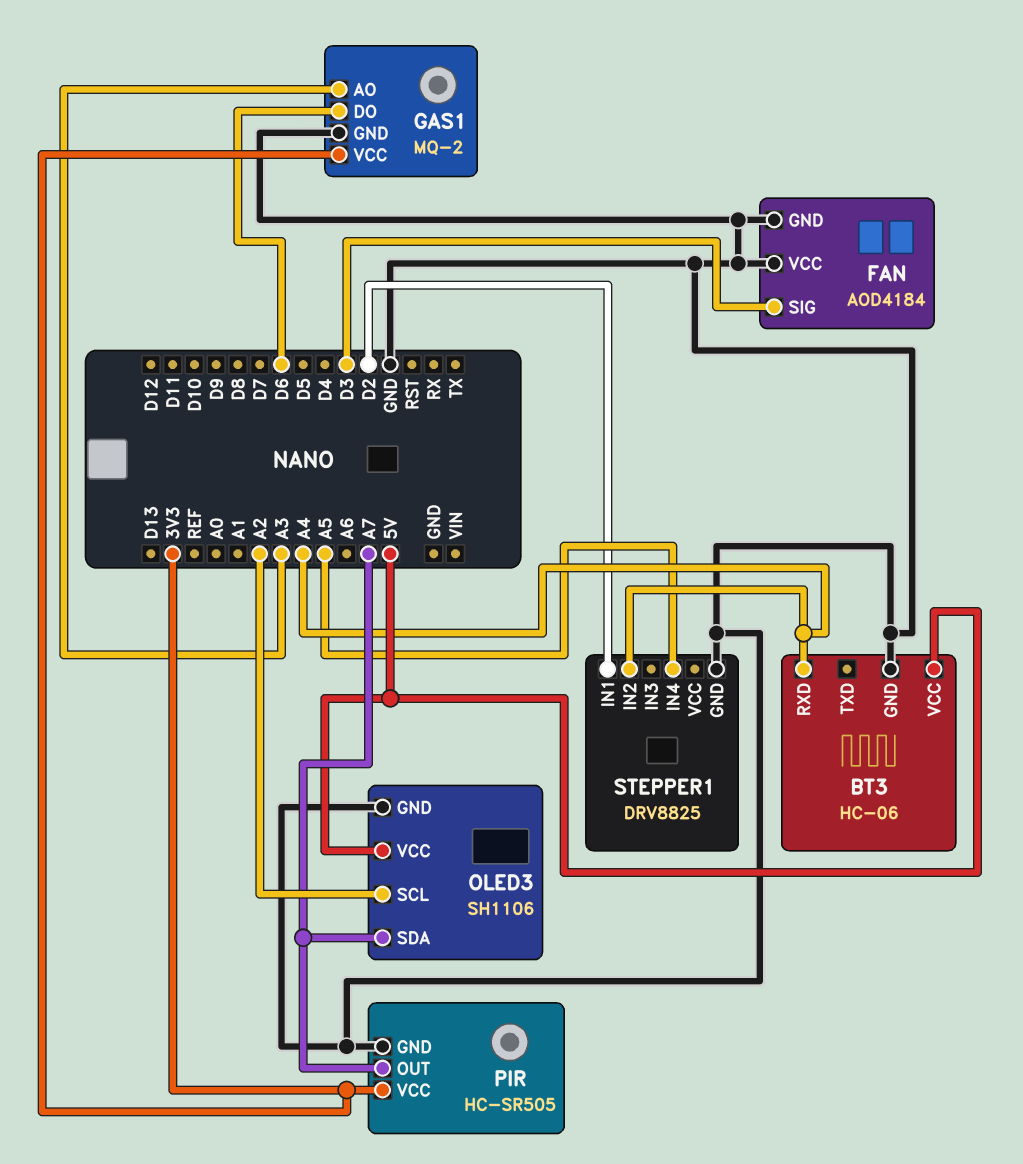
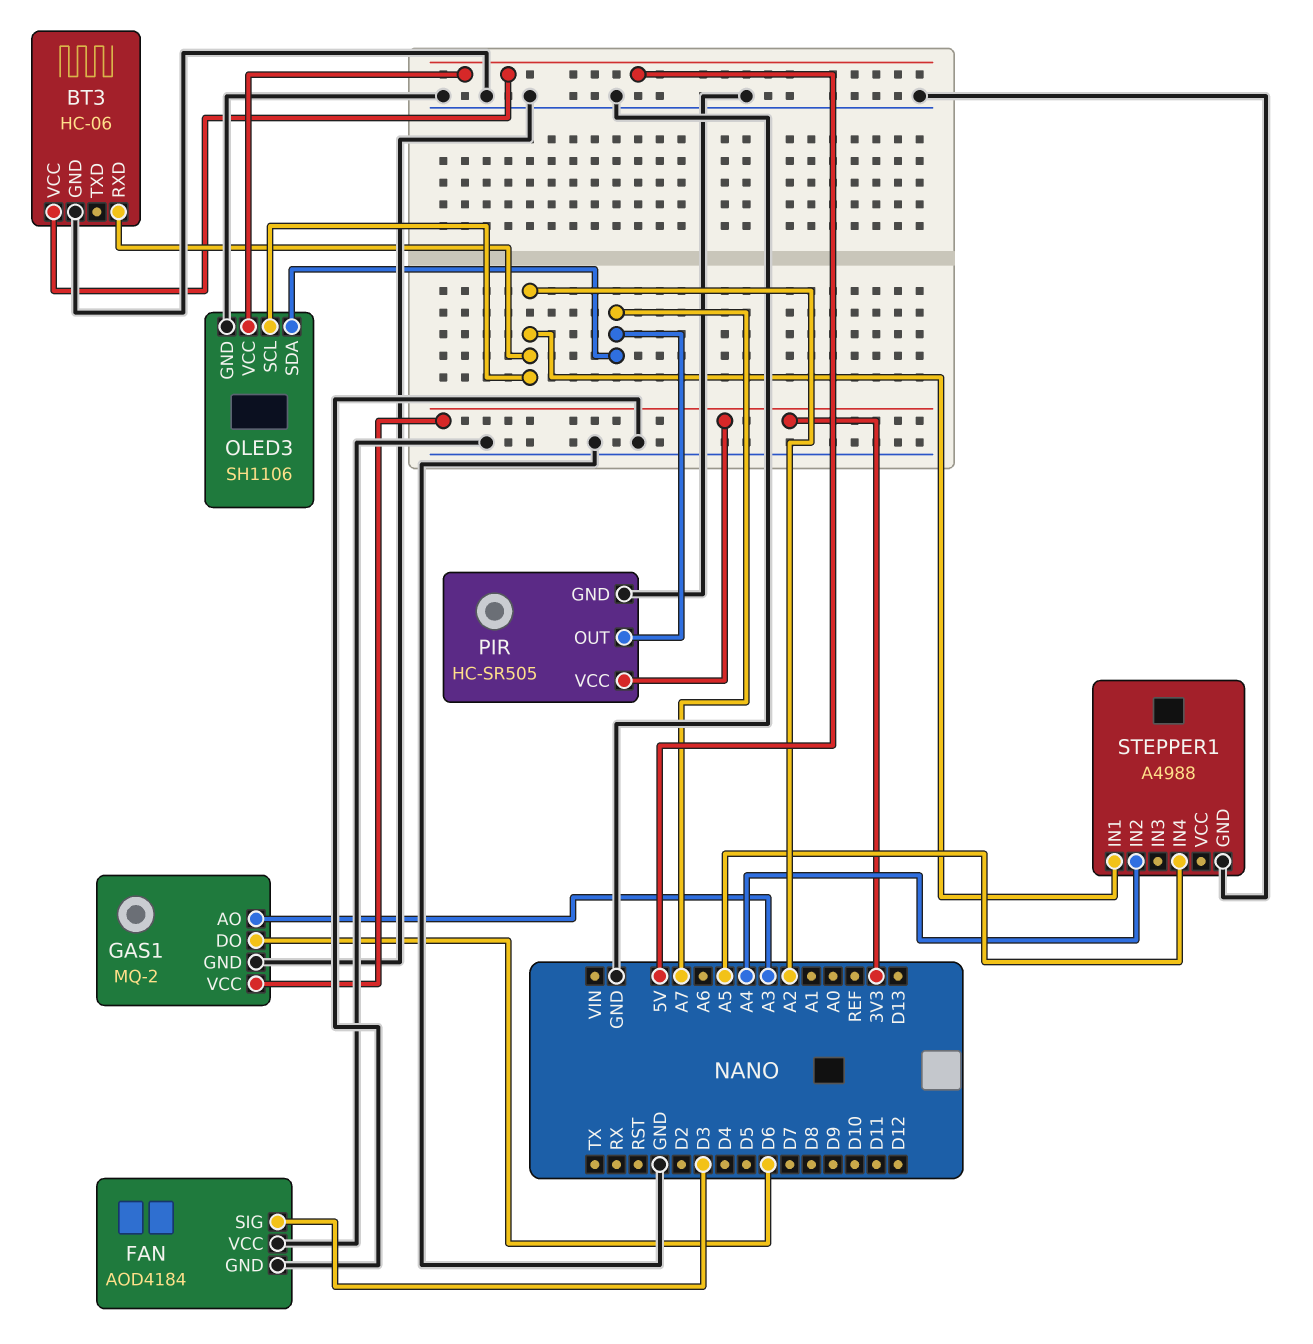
BT3 pin RXD: A4 -> A2
STEPPER1: DRV8825 -> A4988
STEPPER1 pin IN1: D2 -> A2

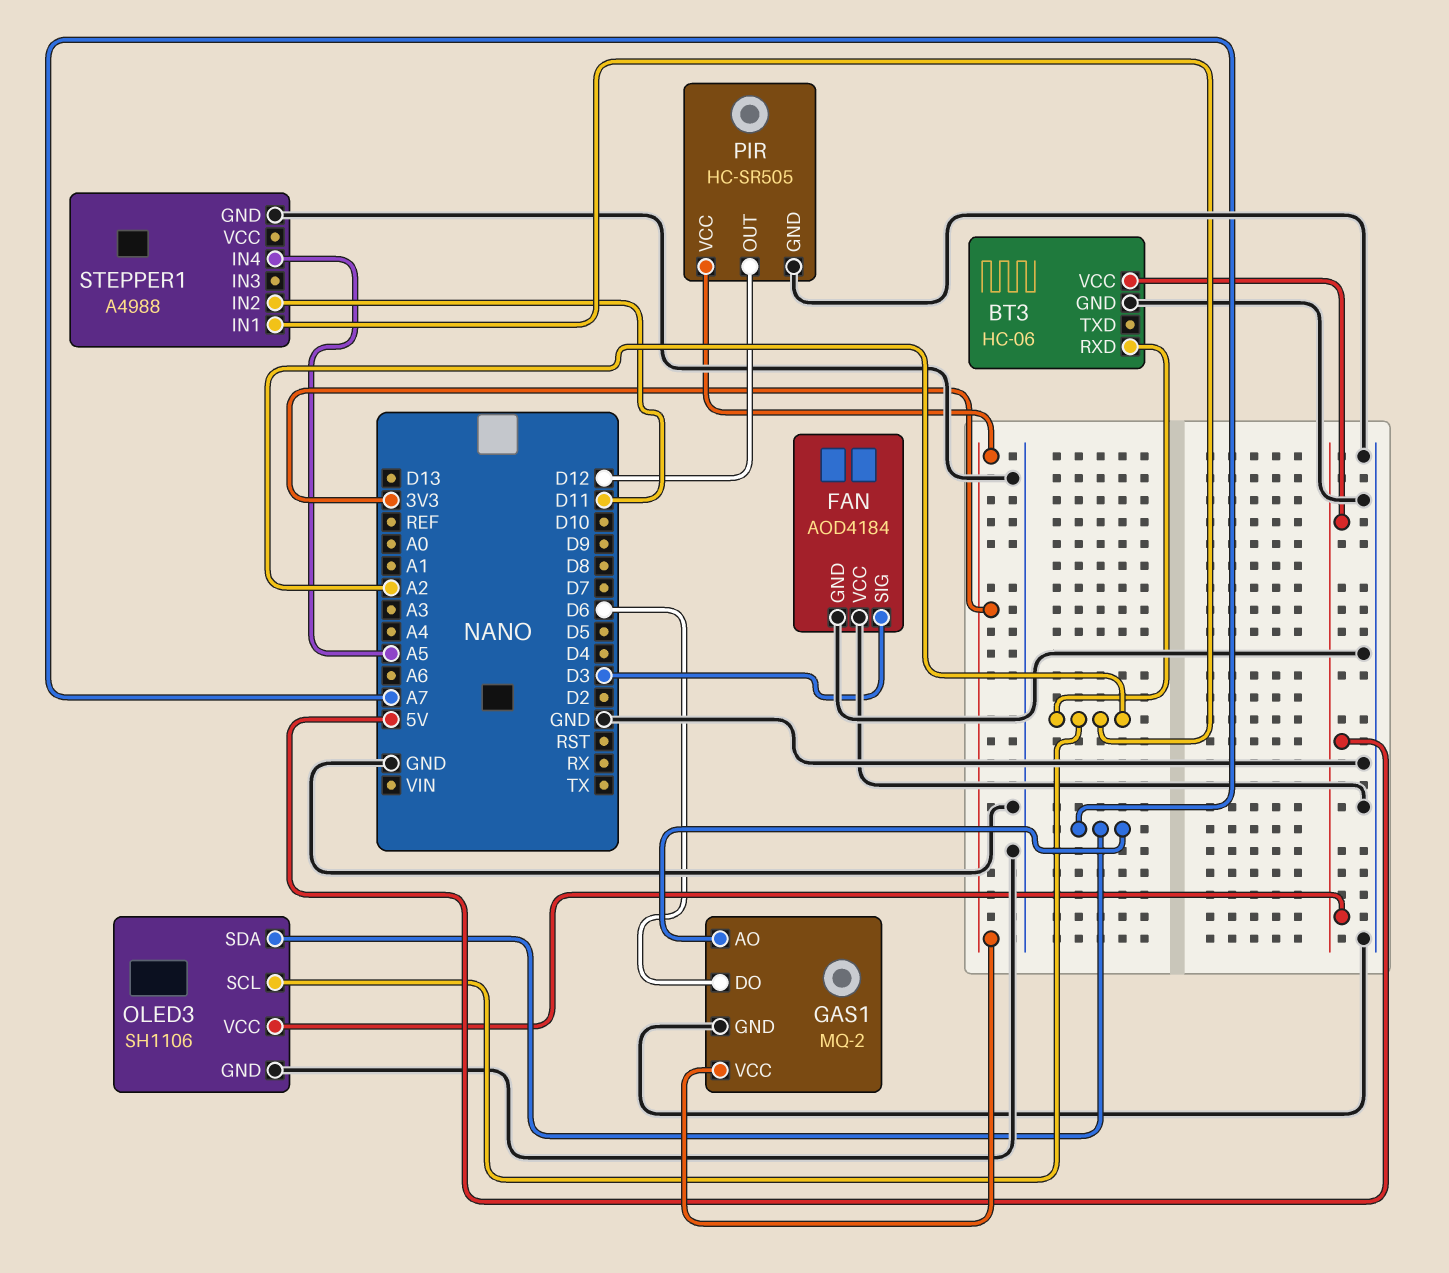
GAS1 pin AO: A3 -> A7
PIR pin OUT: A7 -> D12
STEPPER1 pin IN2: A4 -> D11

